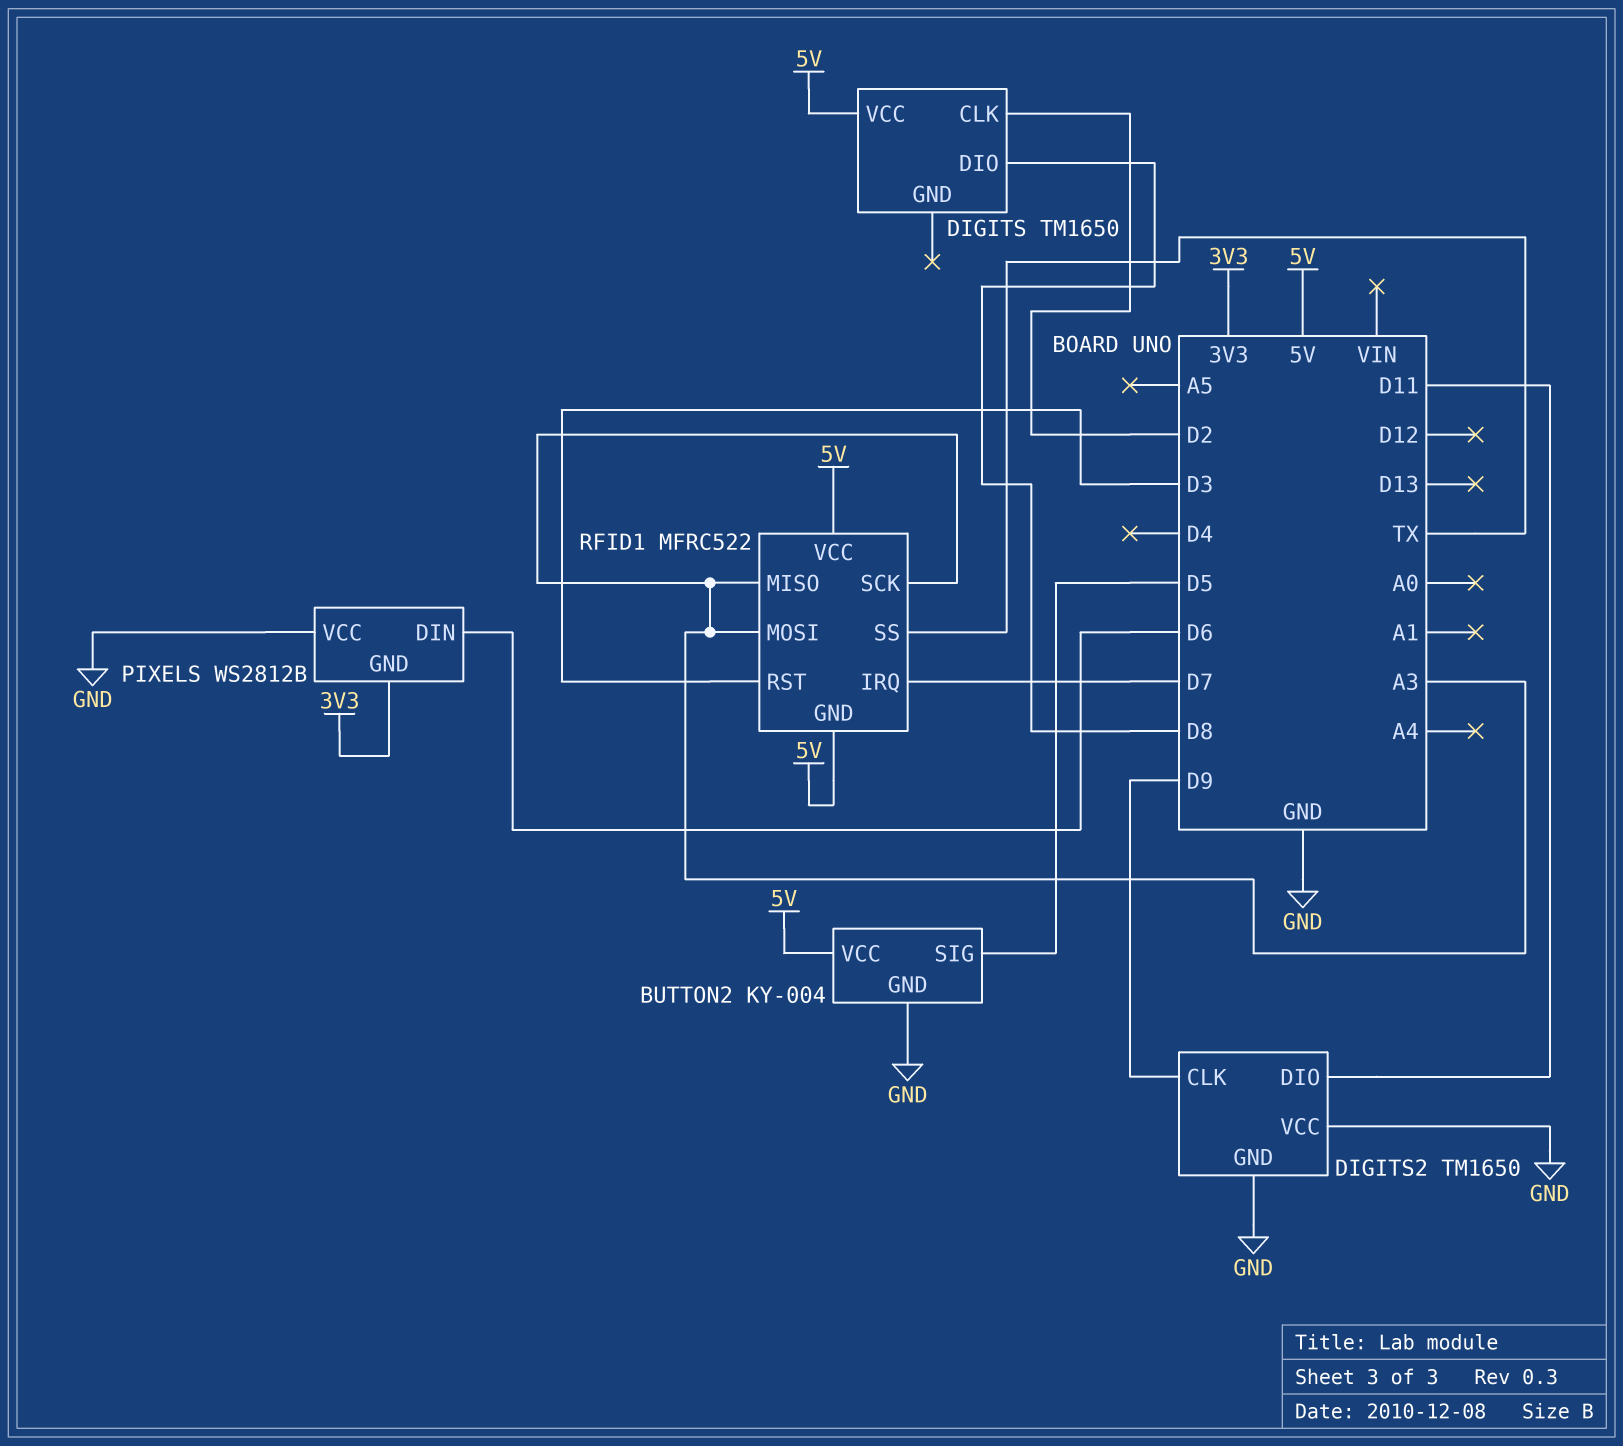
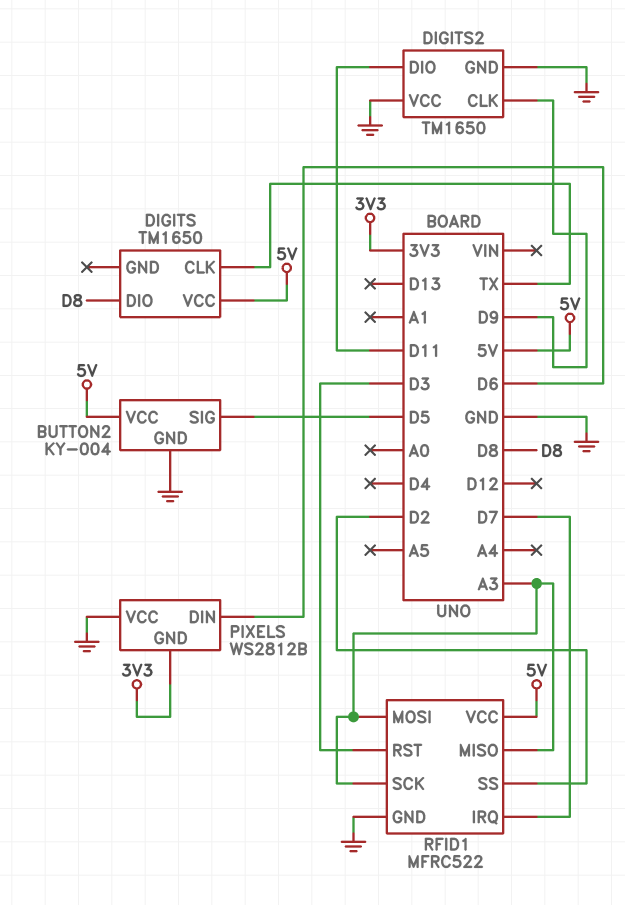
DIGITS pin CLK: D2 -> TX
RFID1 pin GND: 5V -> GND
RFID1 pin SS: TX -> D2

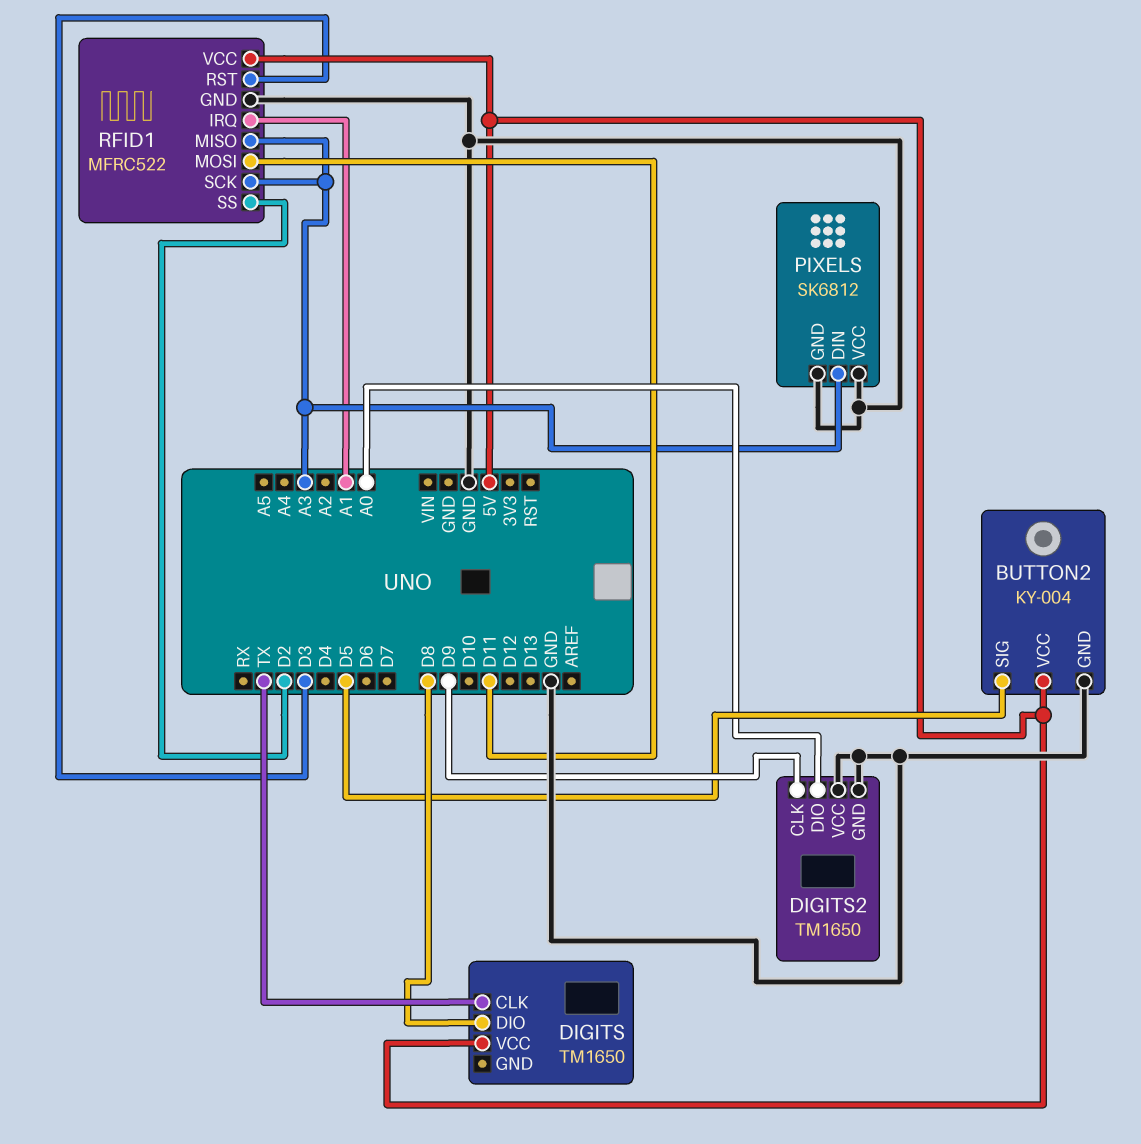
DIGITS2 pin DIO: D11 -> A0
PIXELS: WS2812B -> SK6812
PIXELS pin DIN: D6 -> A3
PIXELS pin GND: 3V3 -> GND
RFID1 pin IRQ: D7 -> A1
RFID1 pin MOSI: A3 -> D11

